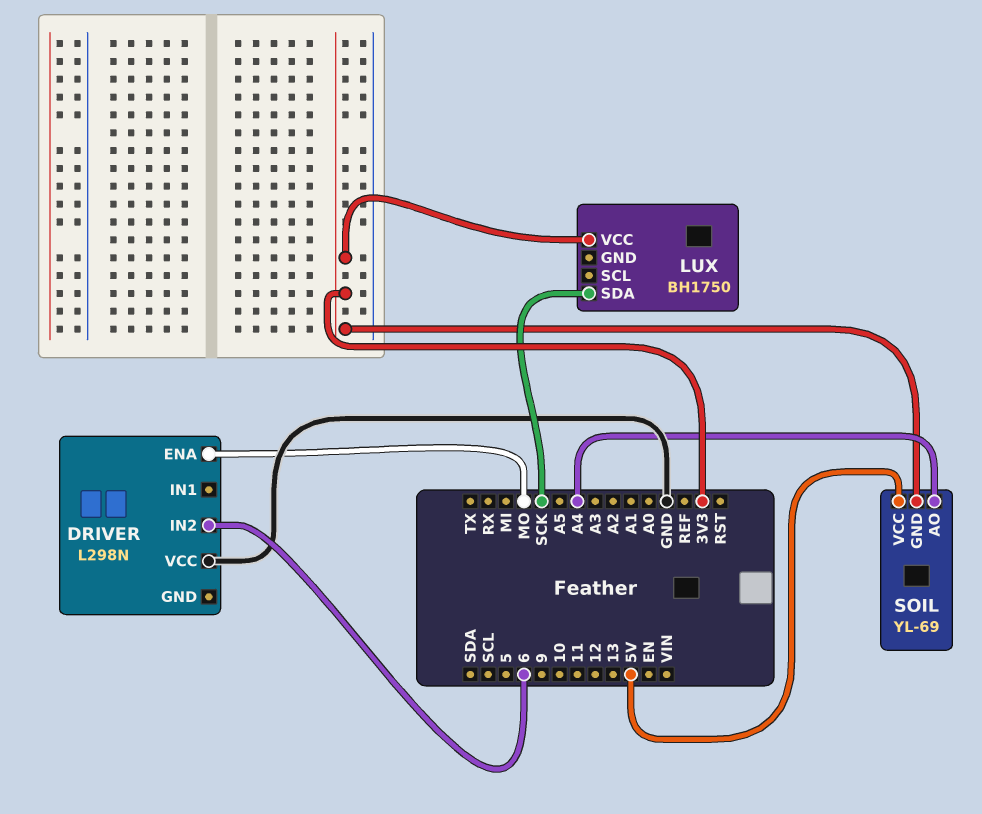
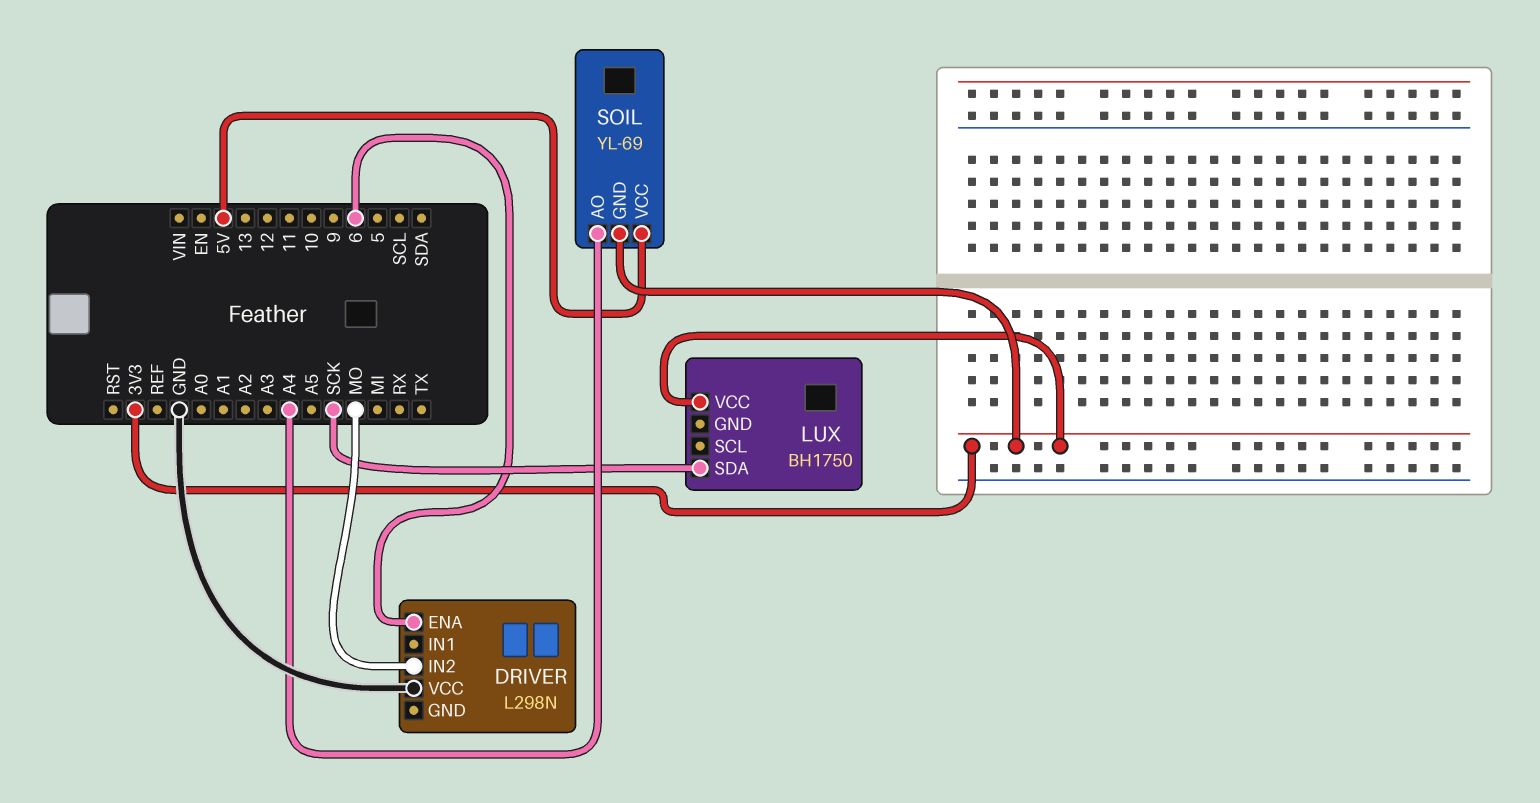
DRIVER pin ENA: MO -> 6
DRIVER pin IN2: 6 -> MO

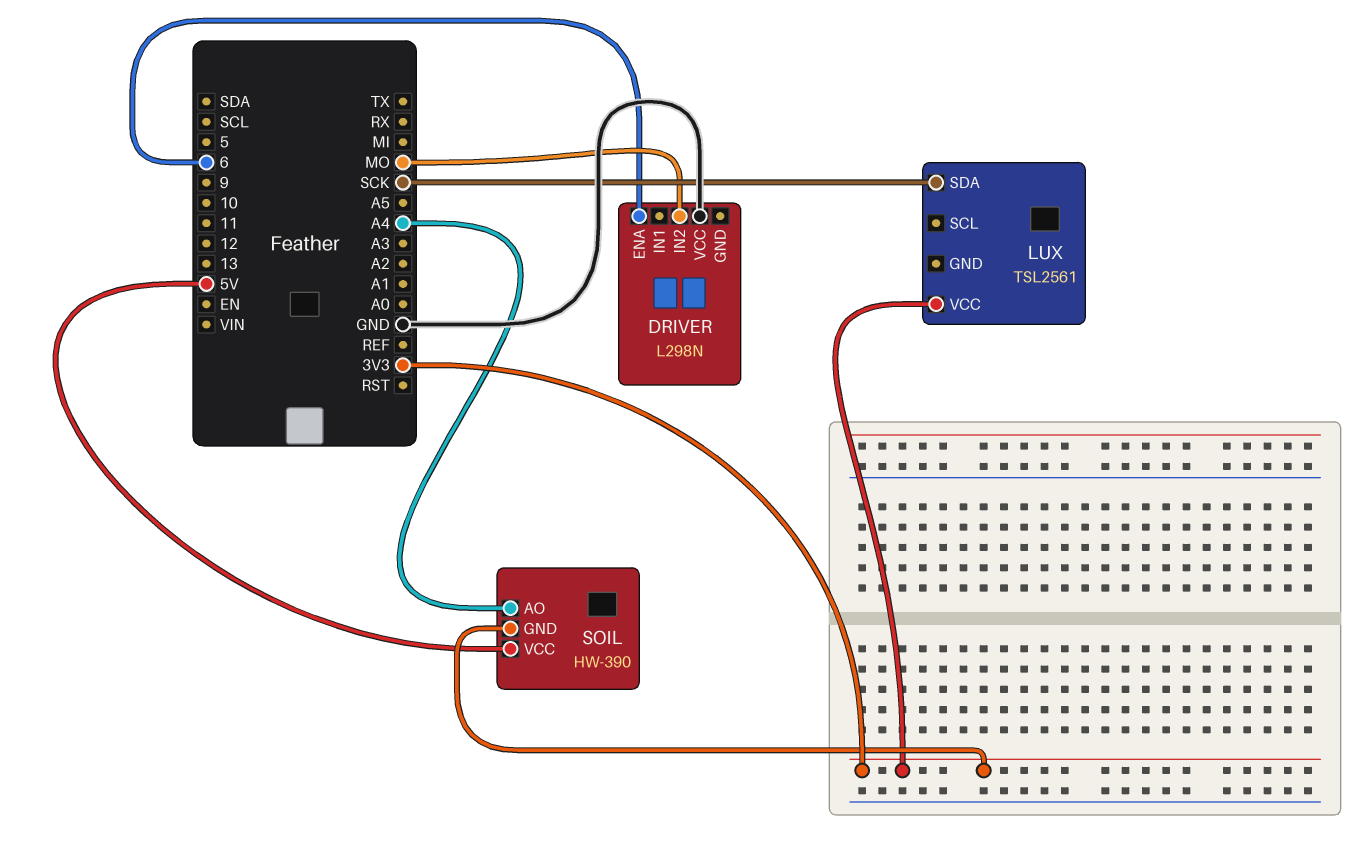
LUX: BH1750 -> TSL2561
SOIL: YL-69 -> HW-390

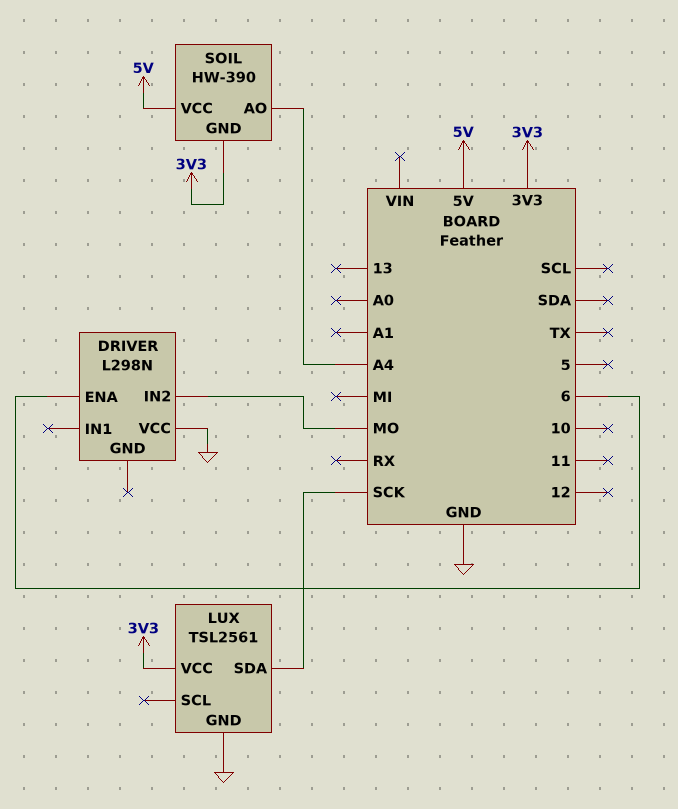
LUX pin GND: none -> GND

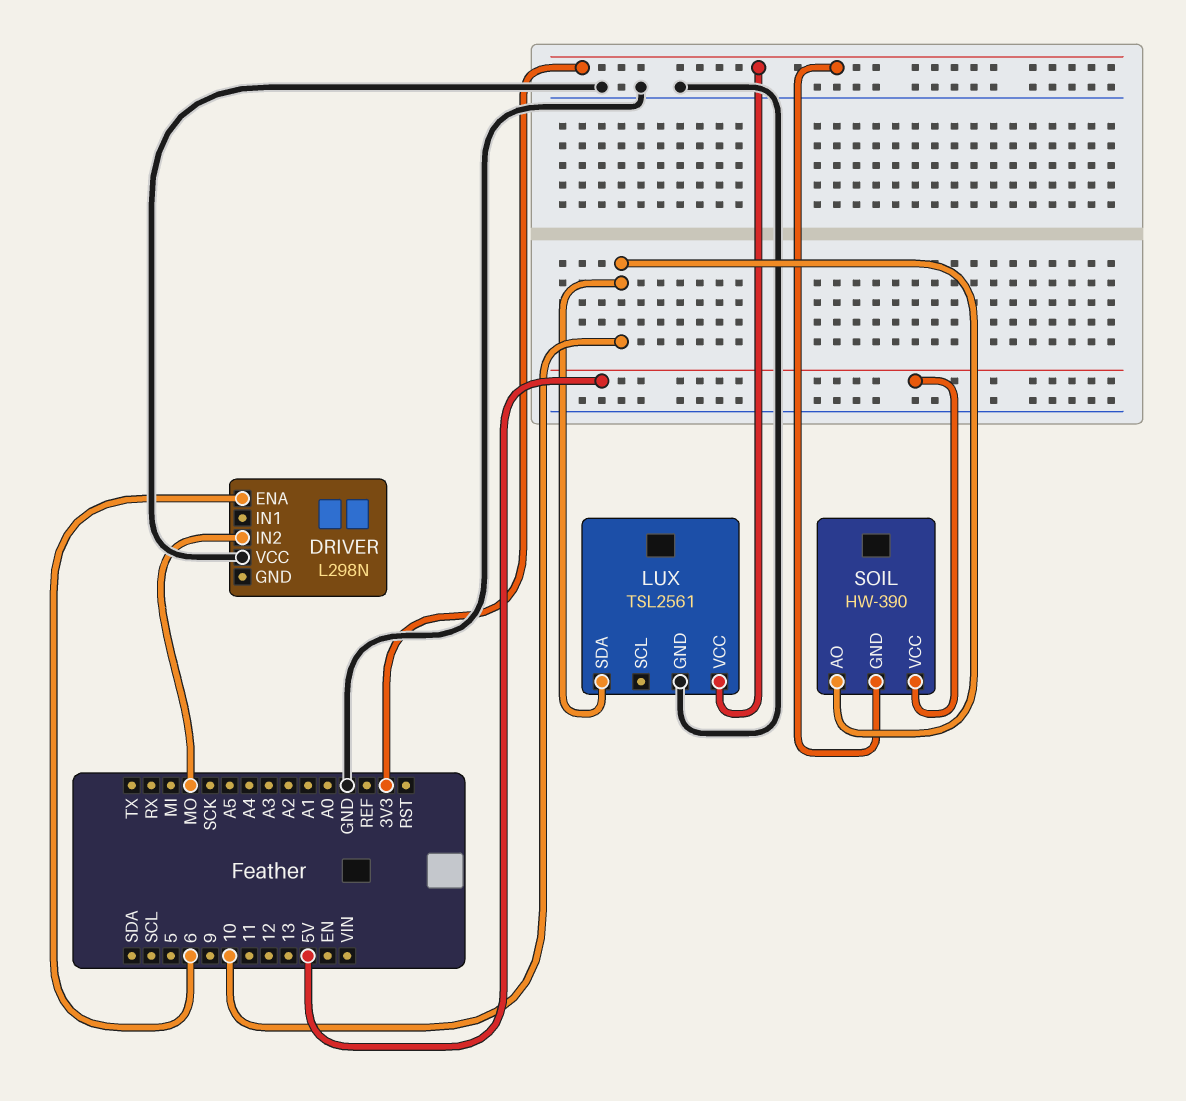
LUX pin SDA: SCK -> 10
SOIL pin AO: A4 -> 10

